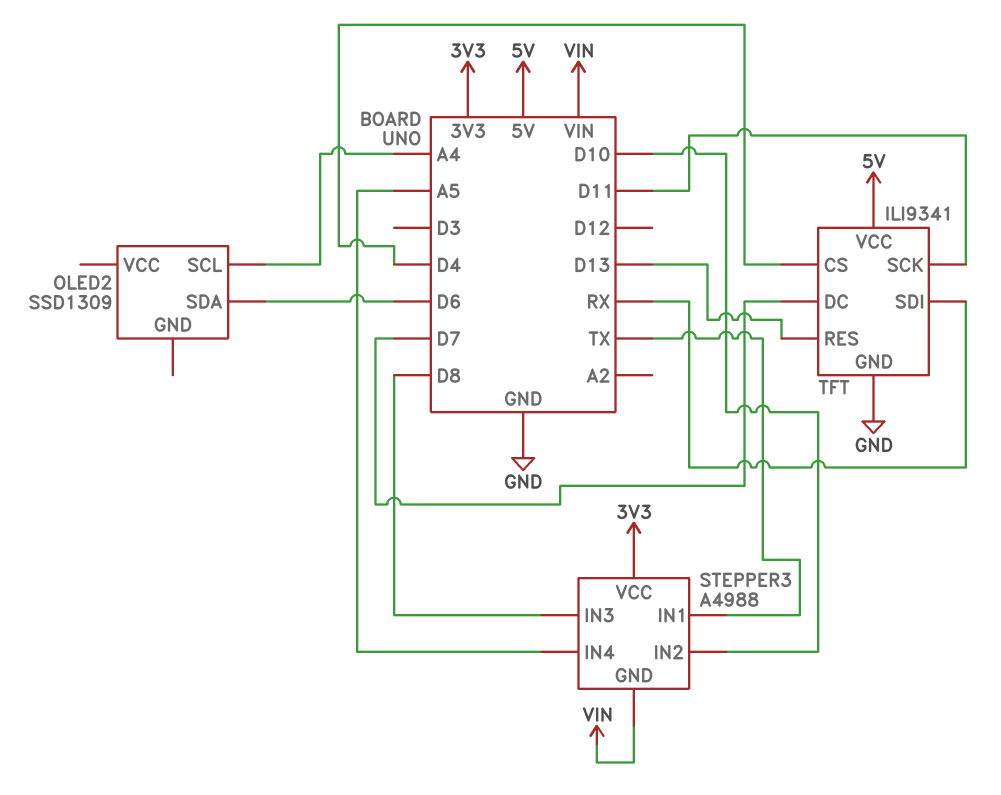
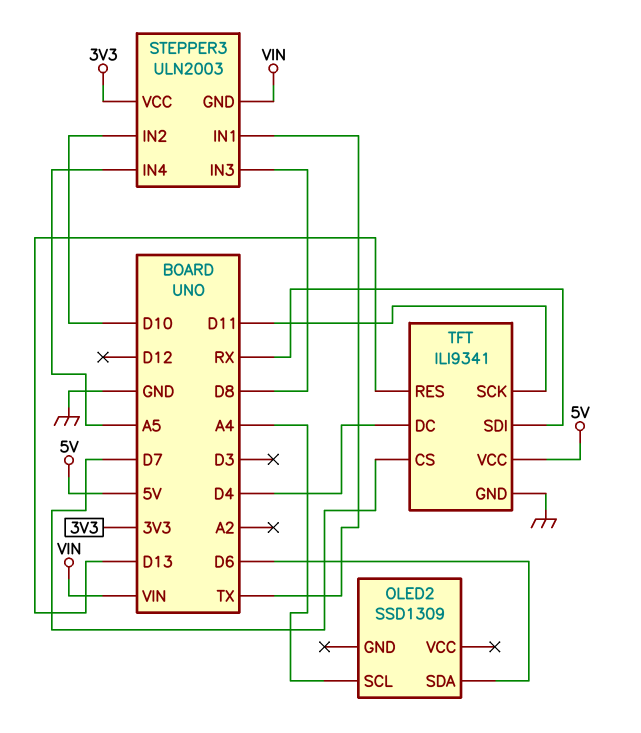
STEPPER3: A4988 -> ULN2003
TFT pin CS: D4 -> D7
TFT pin DC: D7 -> D4

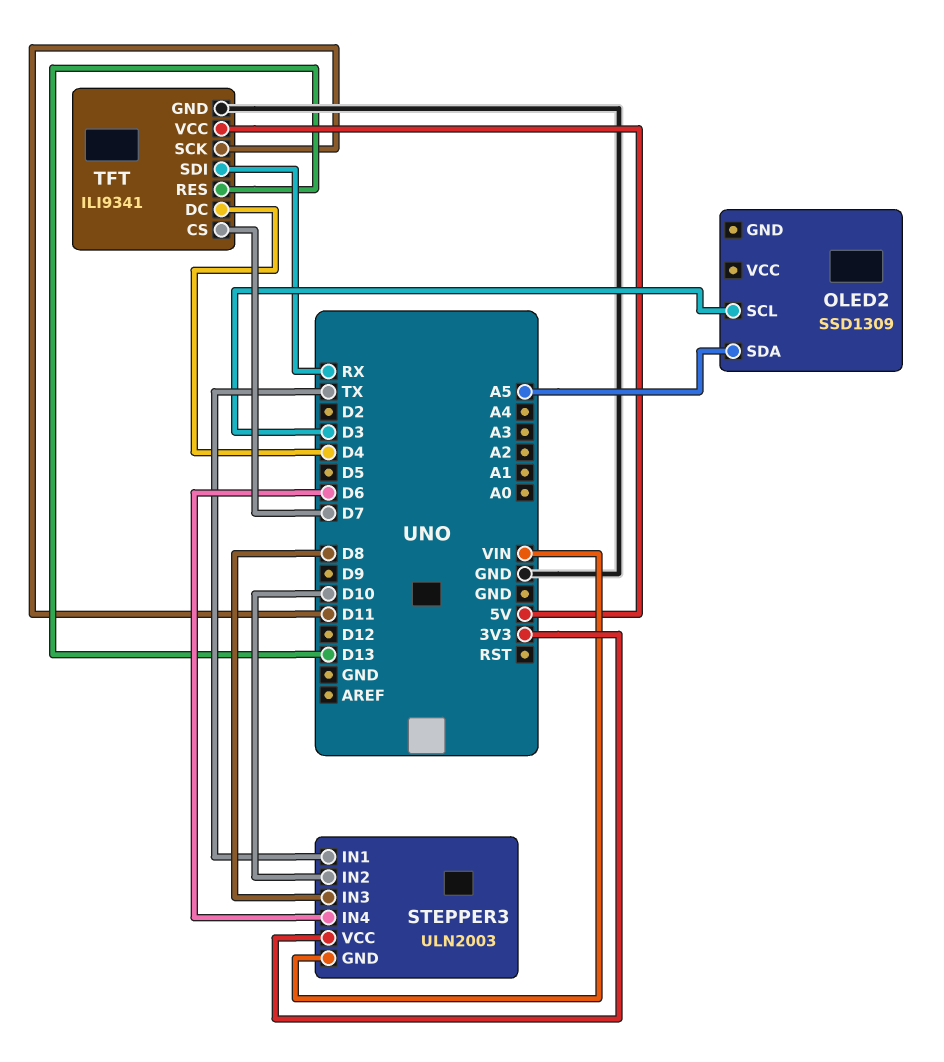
OLED2 pin SCL: A4 -> D3
OLED2 pin SDA: D6 -> A5
STEPPER3 pin IN4: A5 -> D6

